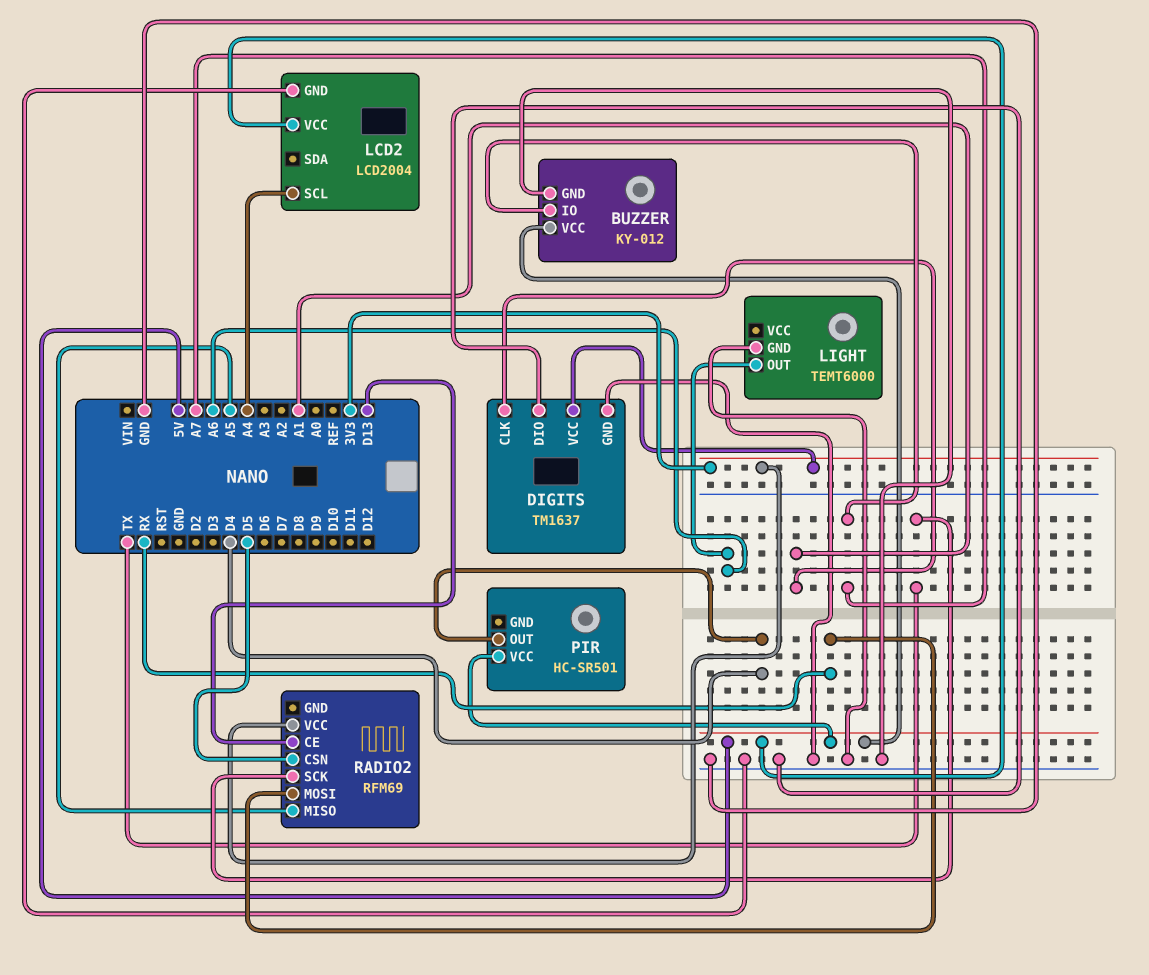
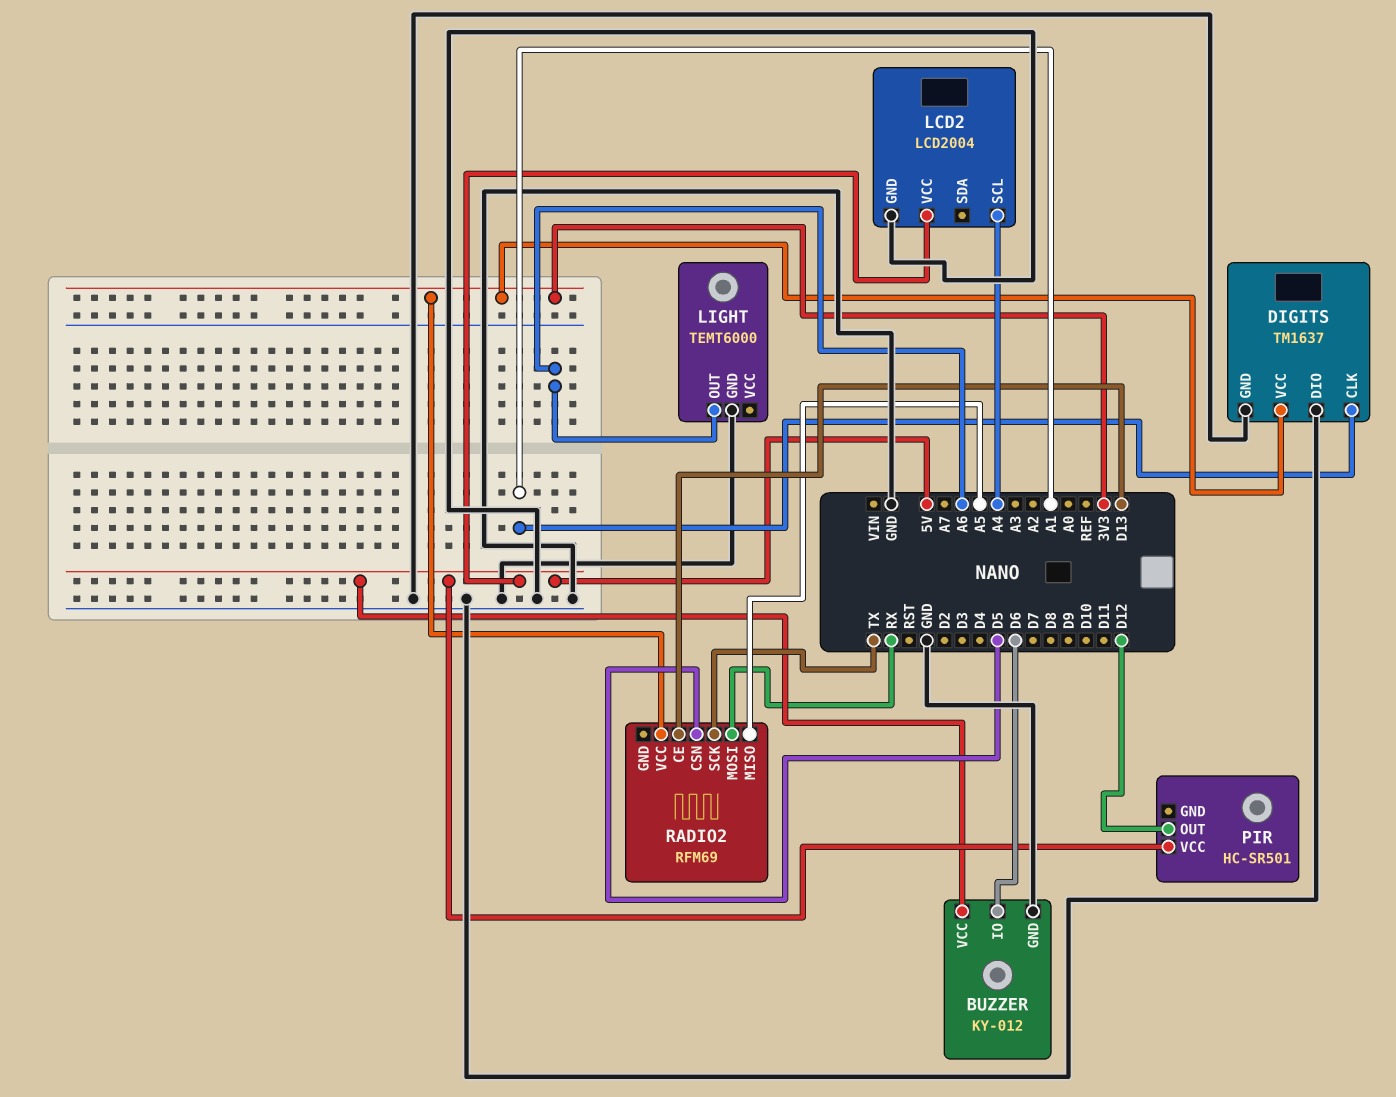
BUZZER pin IO: A7 -> D6
PIR pin OUT: D4 -> D12

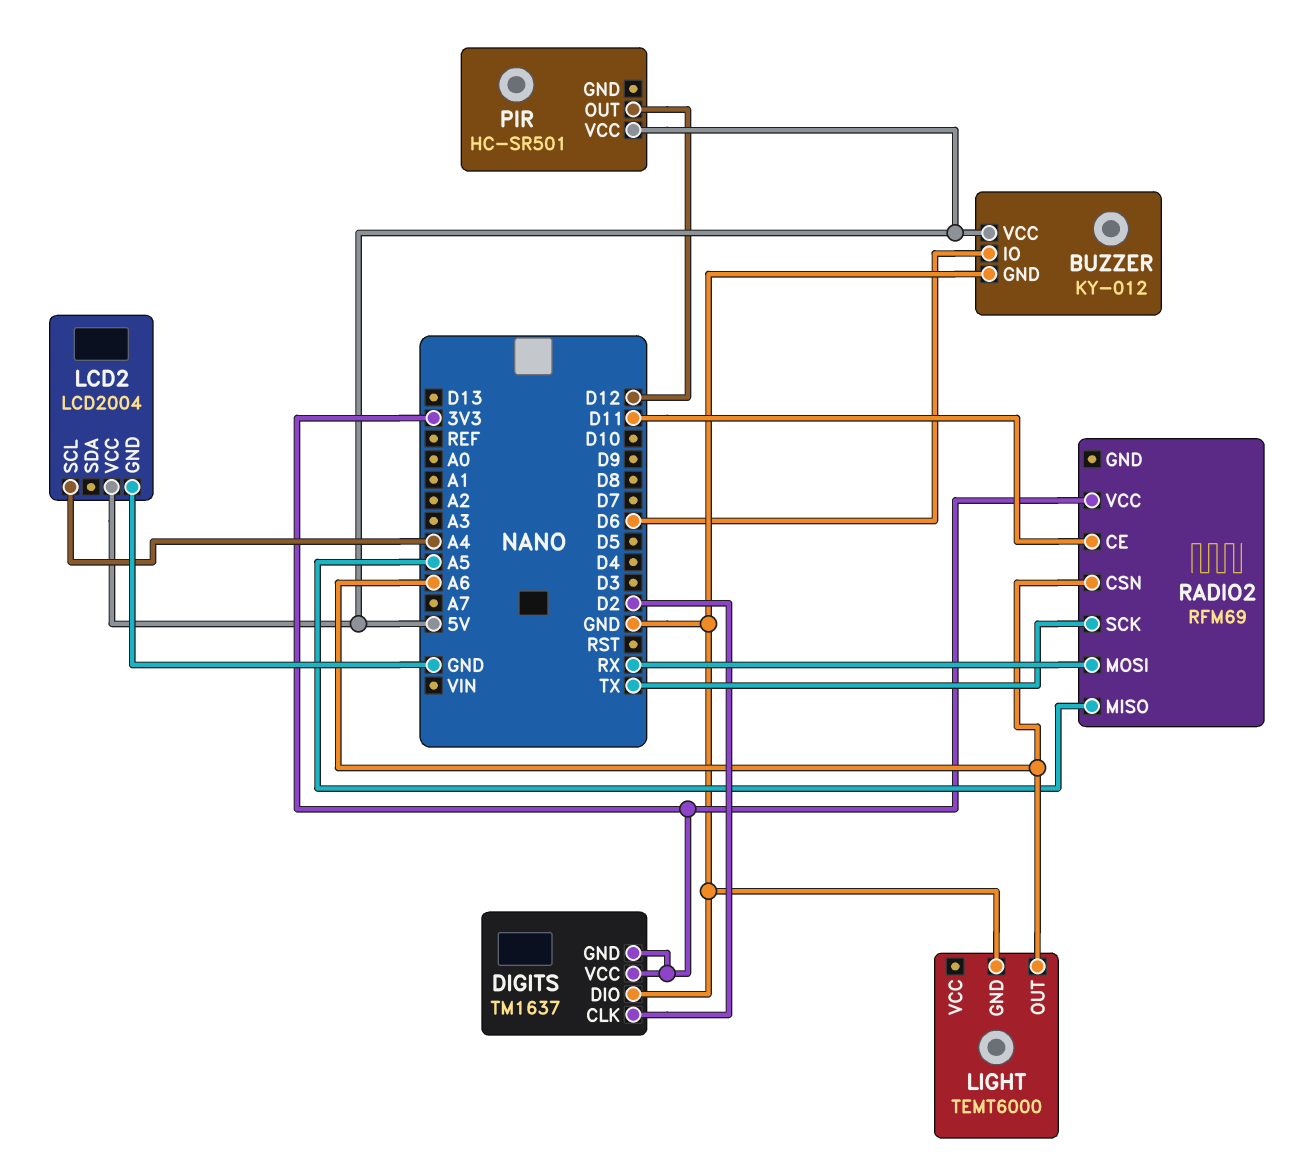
DIGITS pin CLK: A1 -> D2
DIGITS pin GND: GND -> 3V3
RADIO2 pin CE: D13 -> D11
RADIO2 pin CSN: D5 -> A6

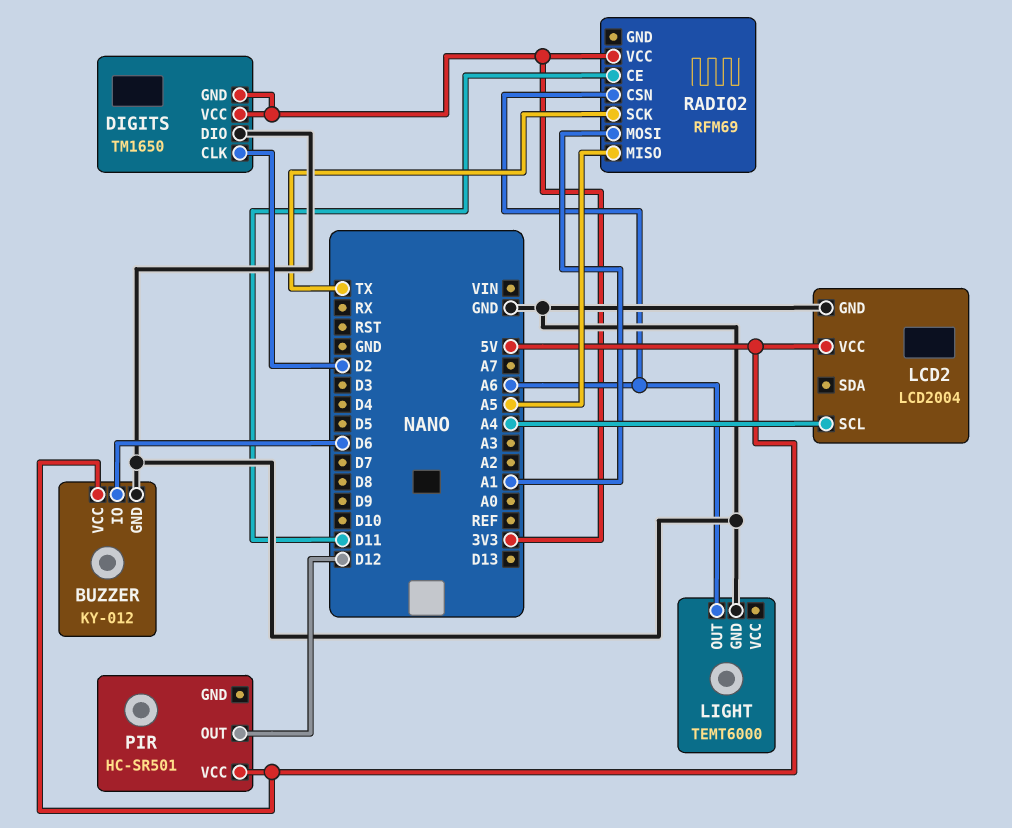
DIGITS: TM1637 -> TM1650
RADIO2 pin MOSI: RX -> A1

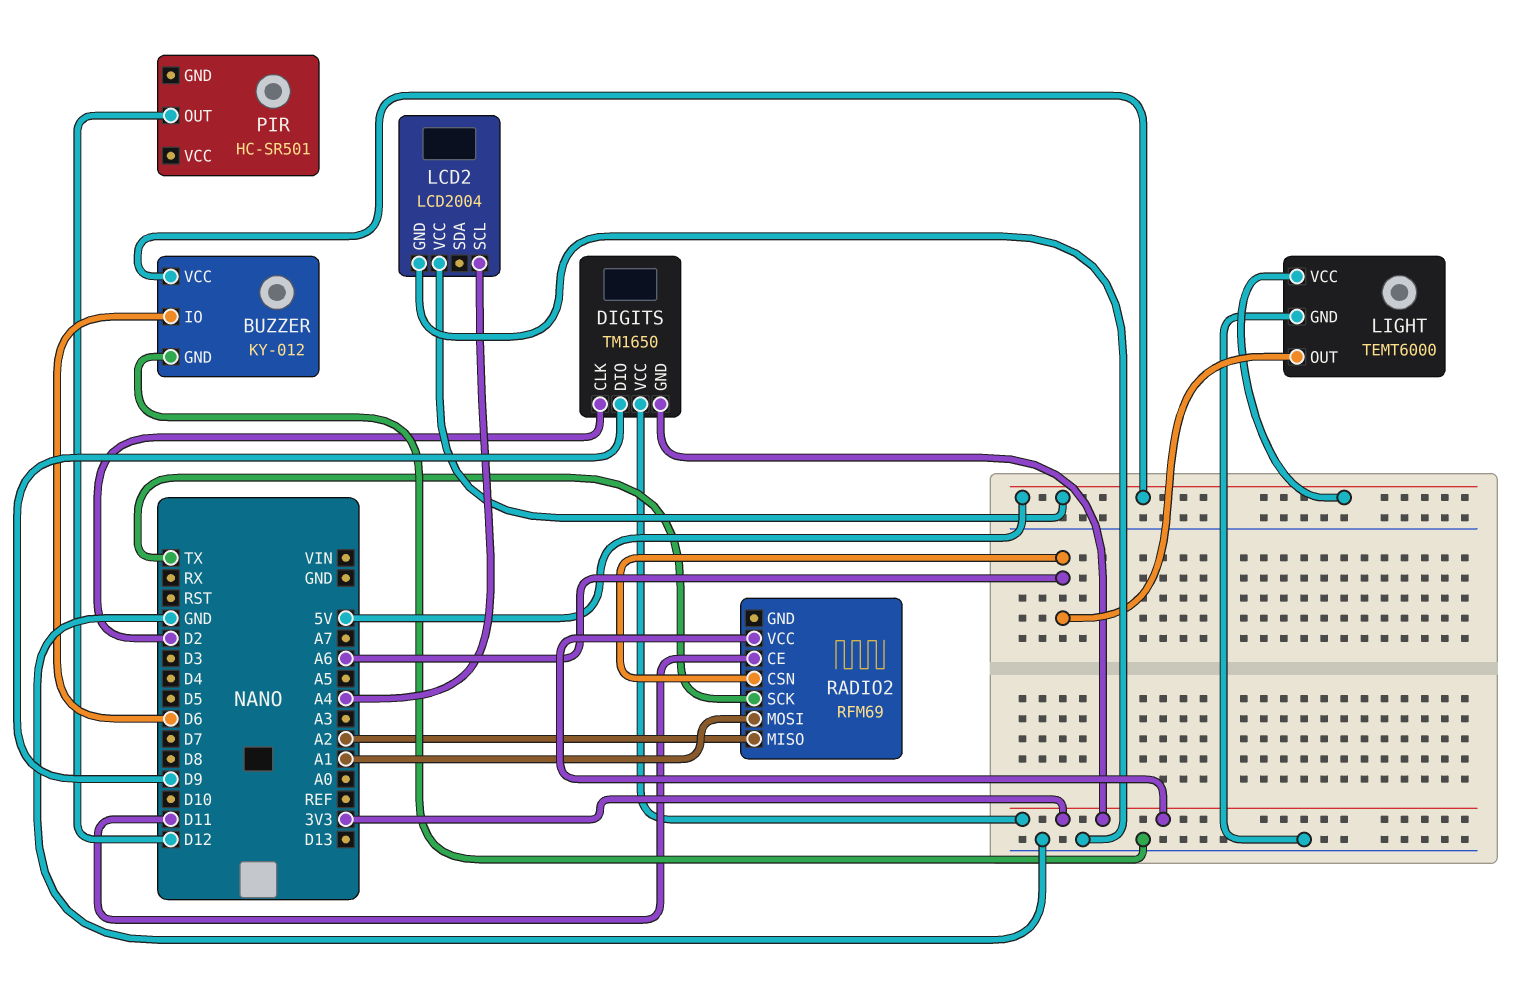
DIGITS pin DIO: GND -> D9
LIGHT pin VCC: none -> 5V
PIR pin VCC: 5V -> none
RADIO2 pin MISO: A5 -> A2

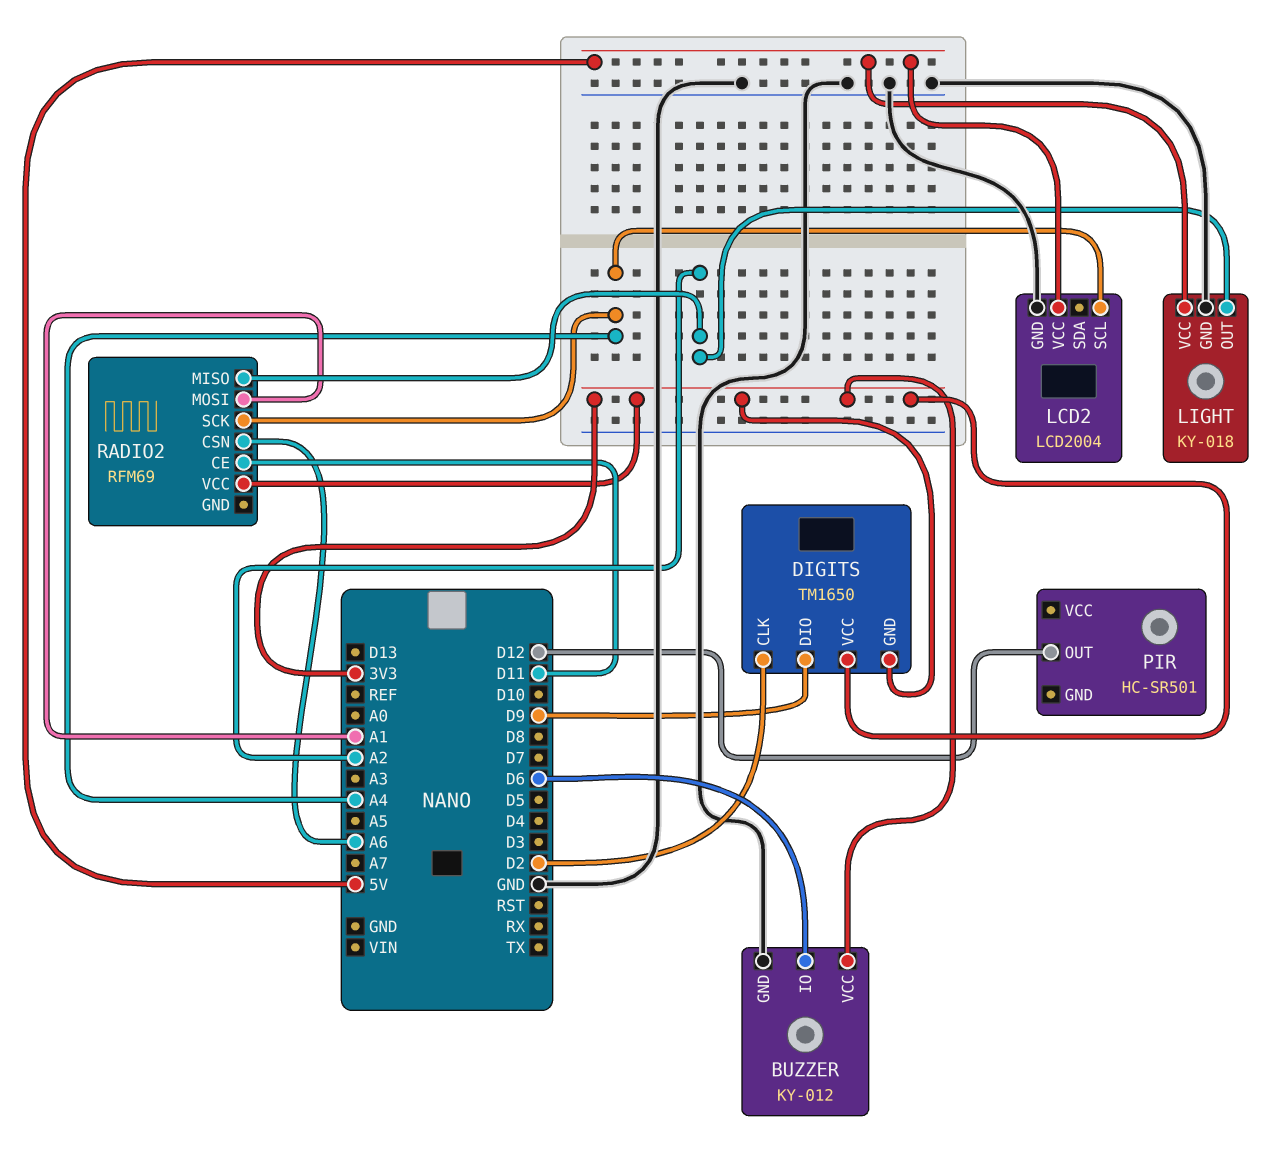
BUZZER pin VCC: 5V -> 3V3
LIGHT: TEMT6000 -> KY-018
LIGHT pin OUT: A6 -> A2
RADIO2 pin SCK: TX -> A4

